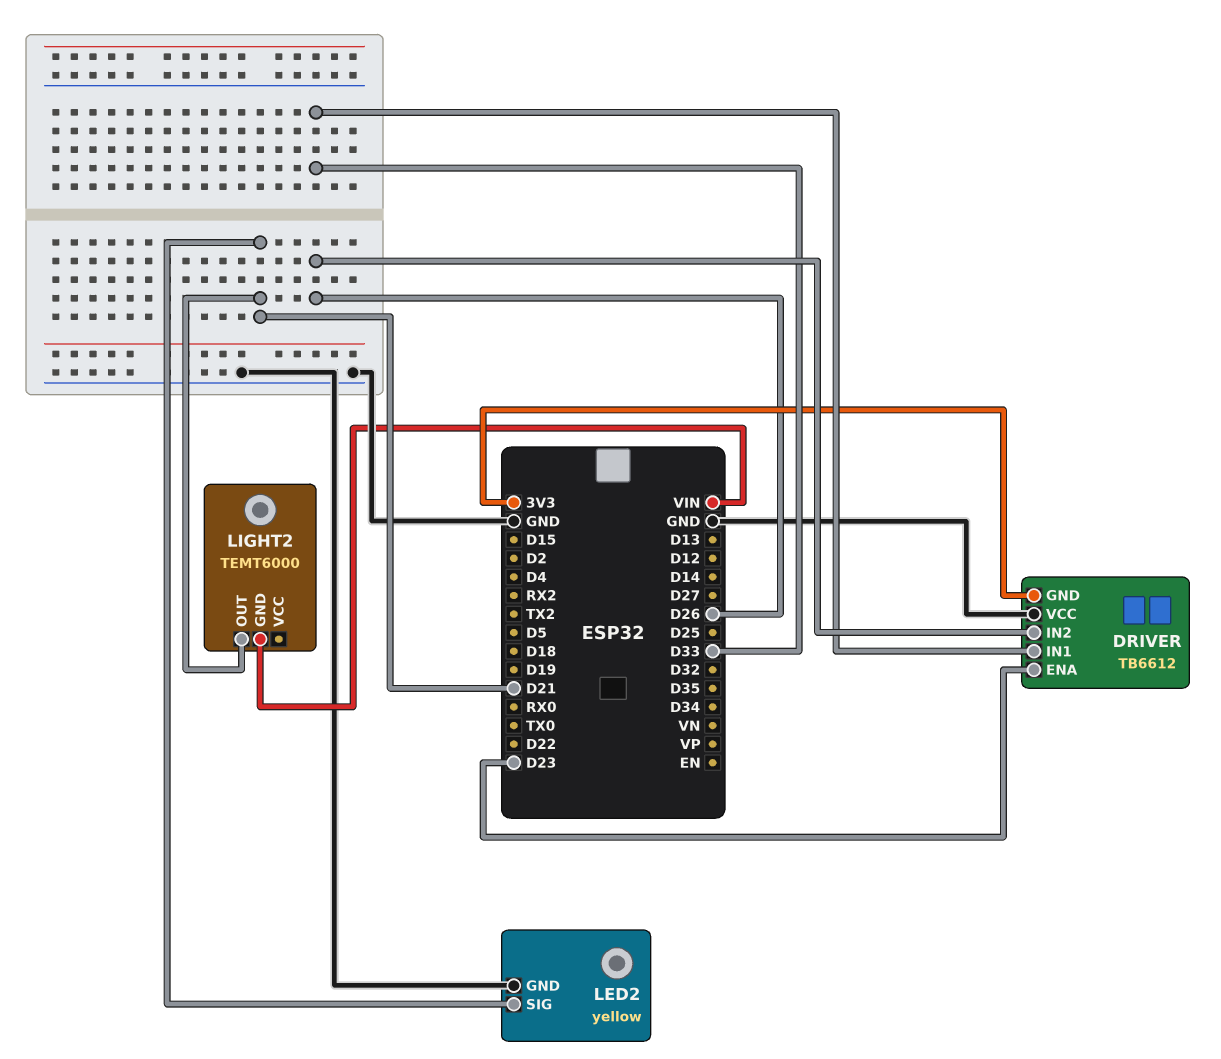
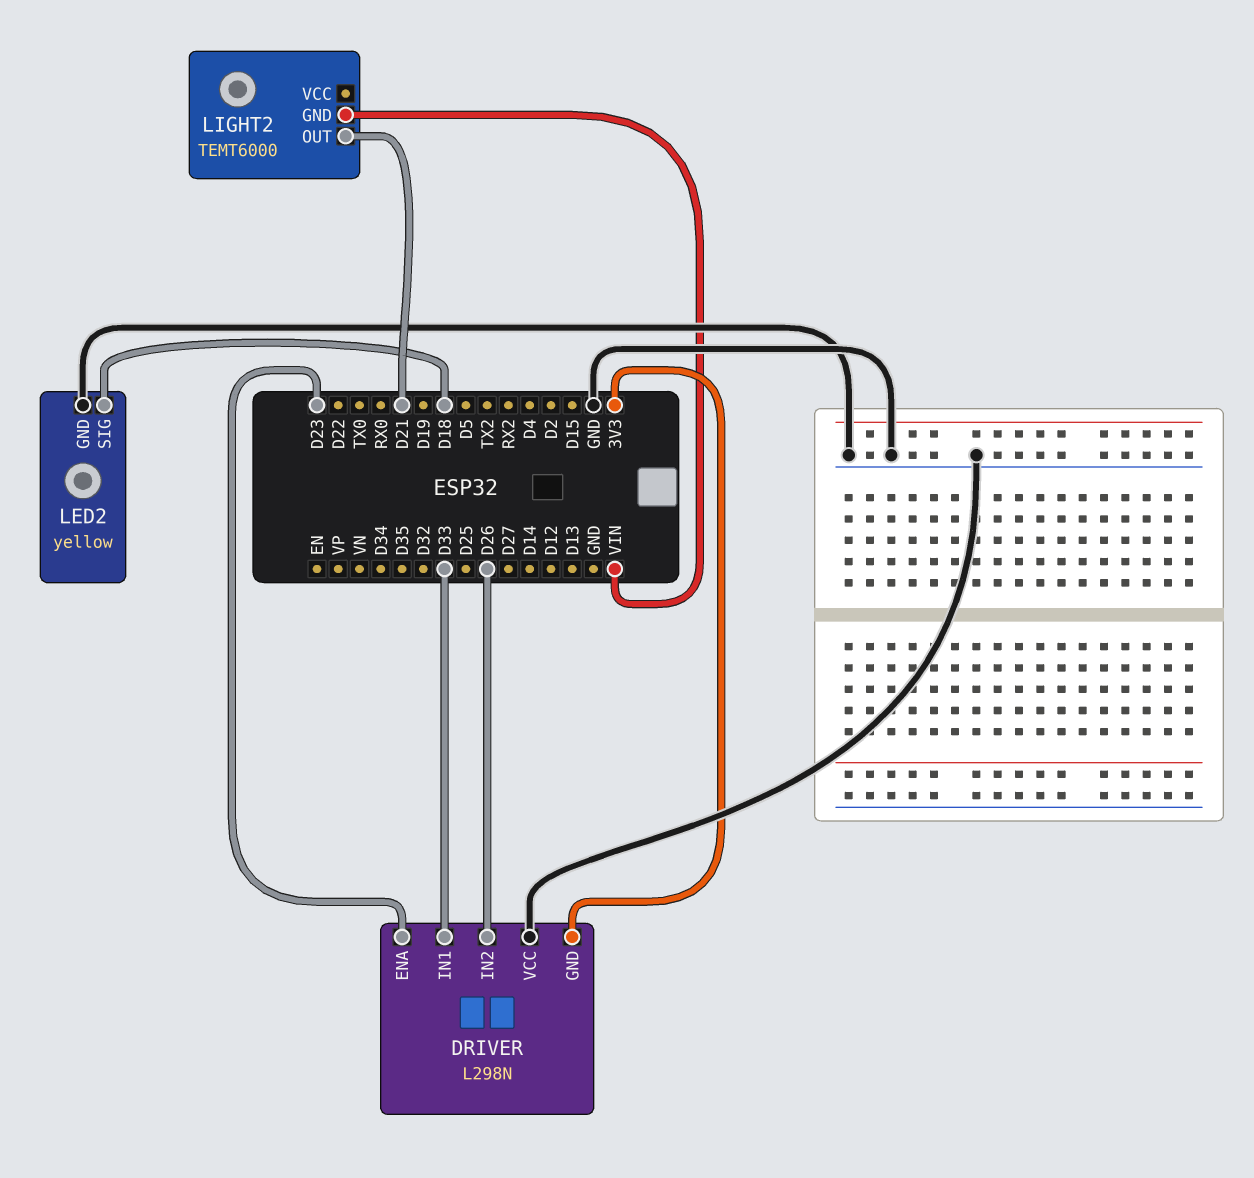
DRIVER: TB6612 -> L298N
LED2 pin SIG: D21 -> D18

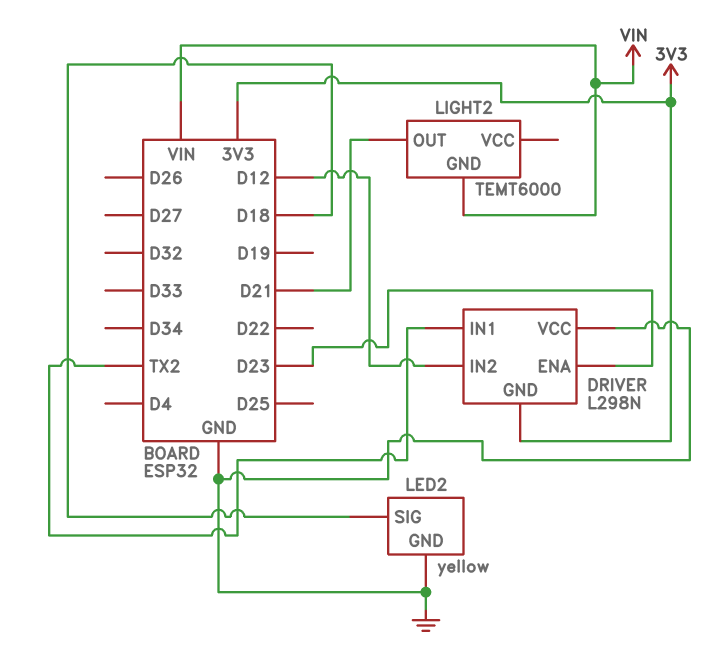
DRIVER pin IN1: D33 -> TX2
DRIVER pin IN2: D26 -> D12

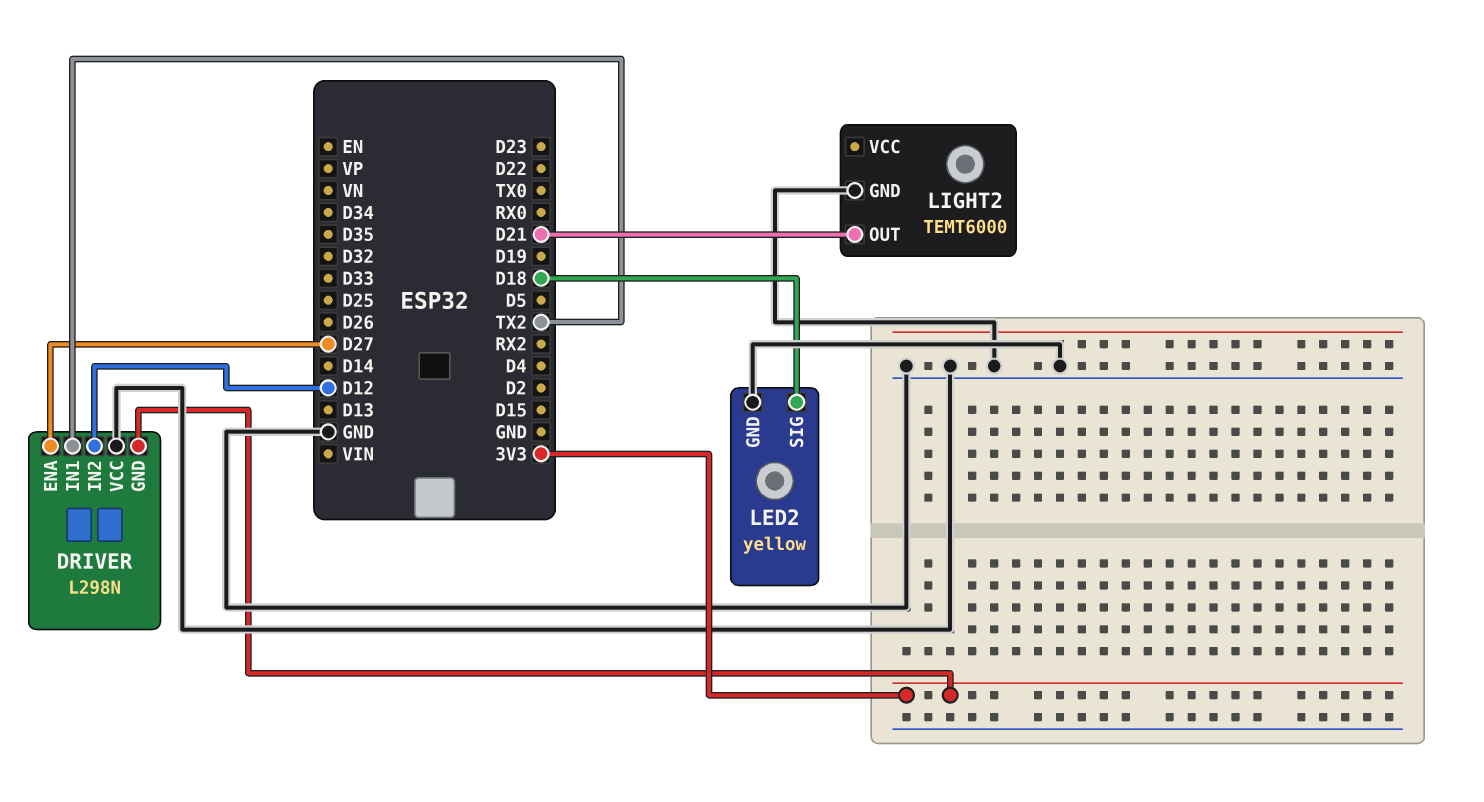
DRIVER pin ENA: D23 -> D27
LIGHT2 pin GND: VIN -> GND

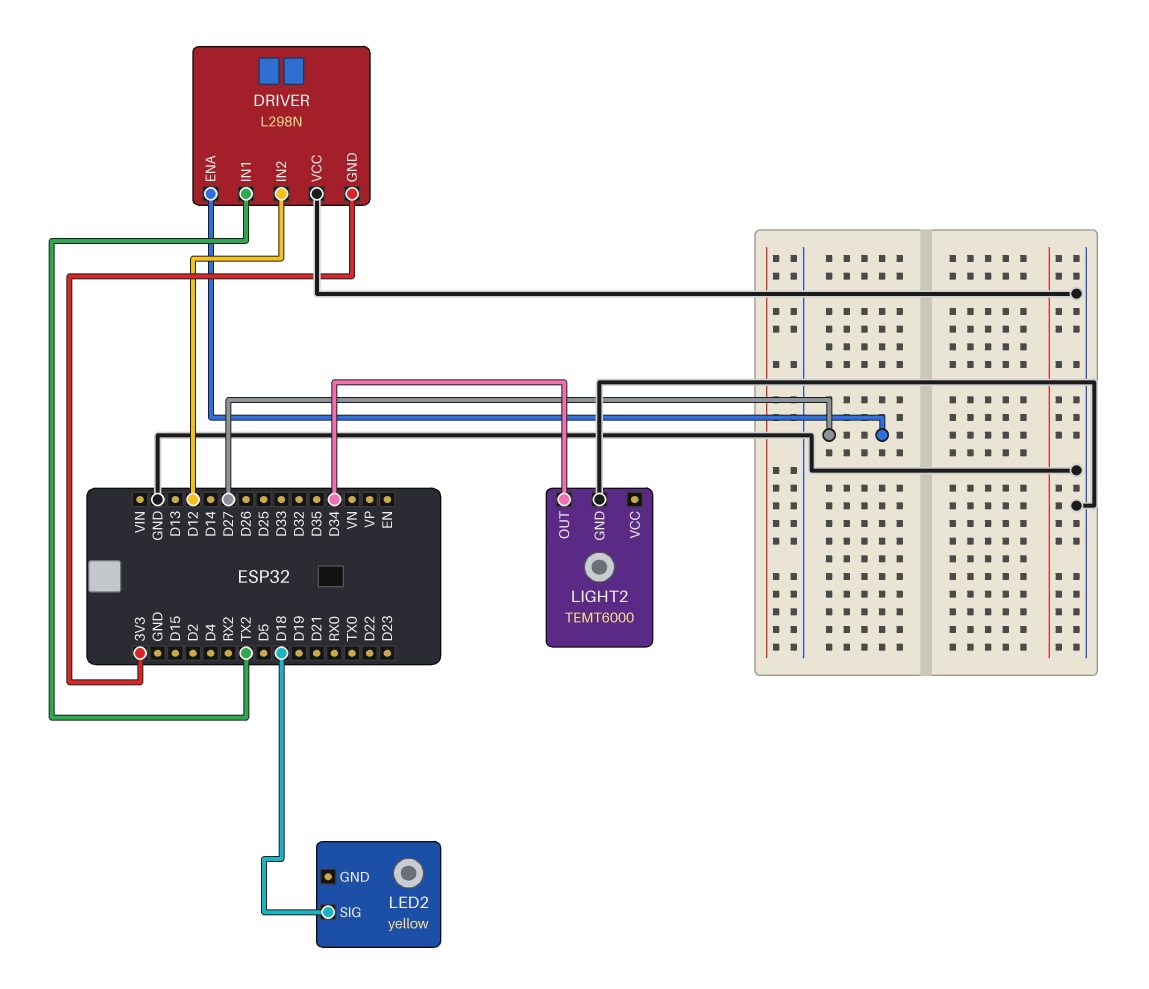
LED2 pin GND: GND -> none
LIGHT2 pin OUT: D21 -> D34

